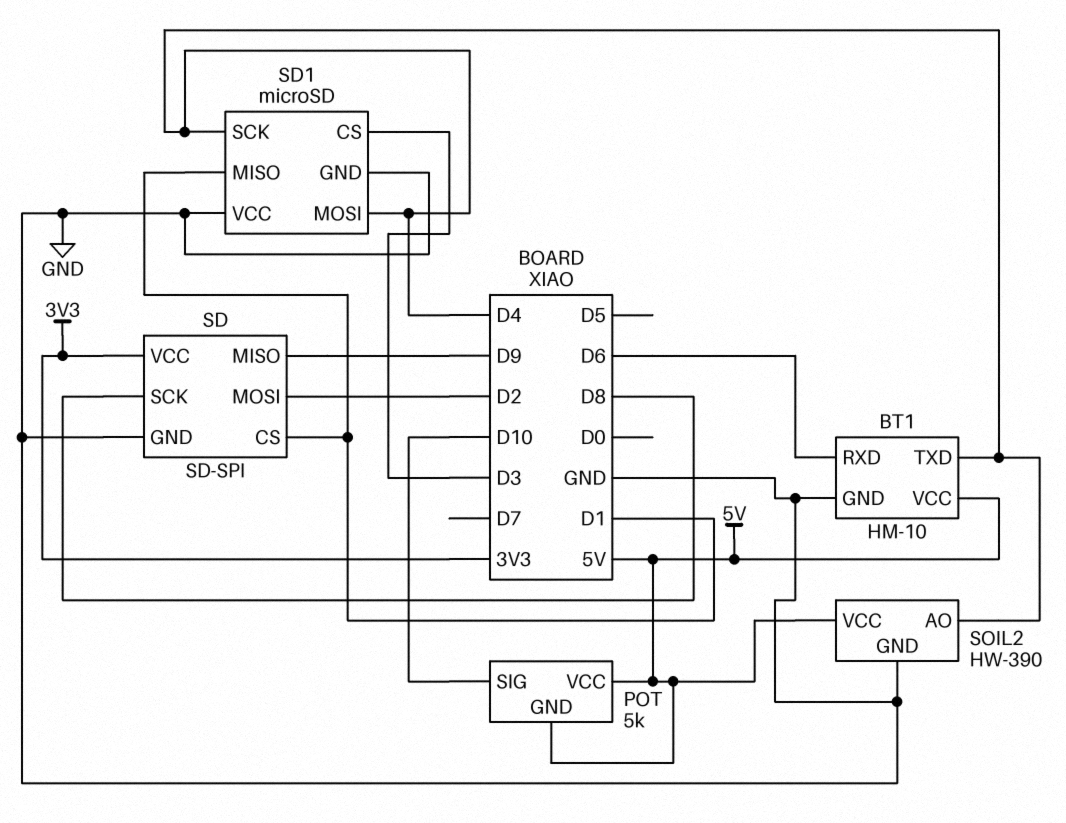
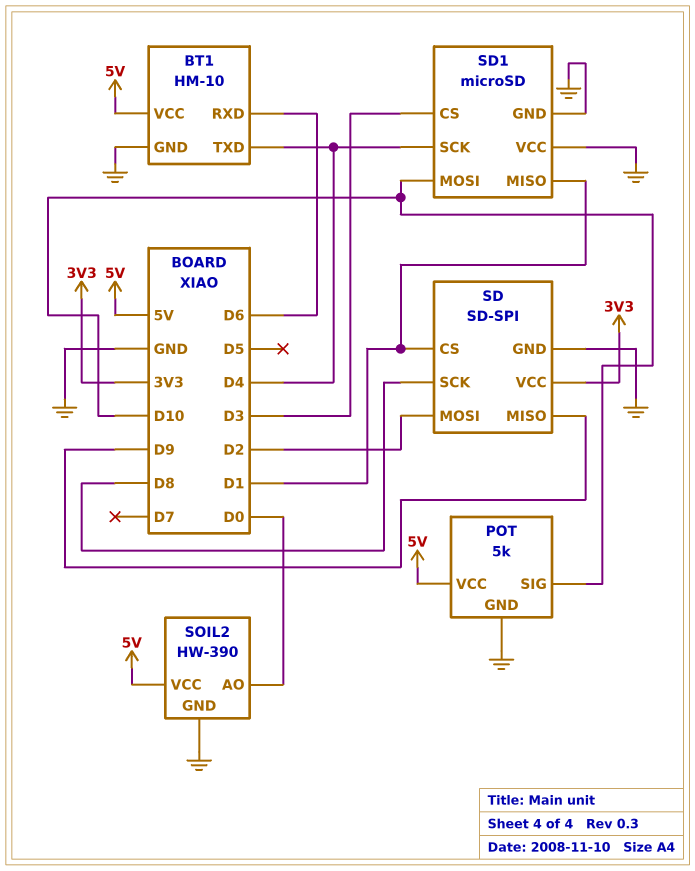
POT pin GND: 5V -> GND
SD1 pin MOSI: D4 -> D10
SOIL2 pin AO: D4 -> D0

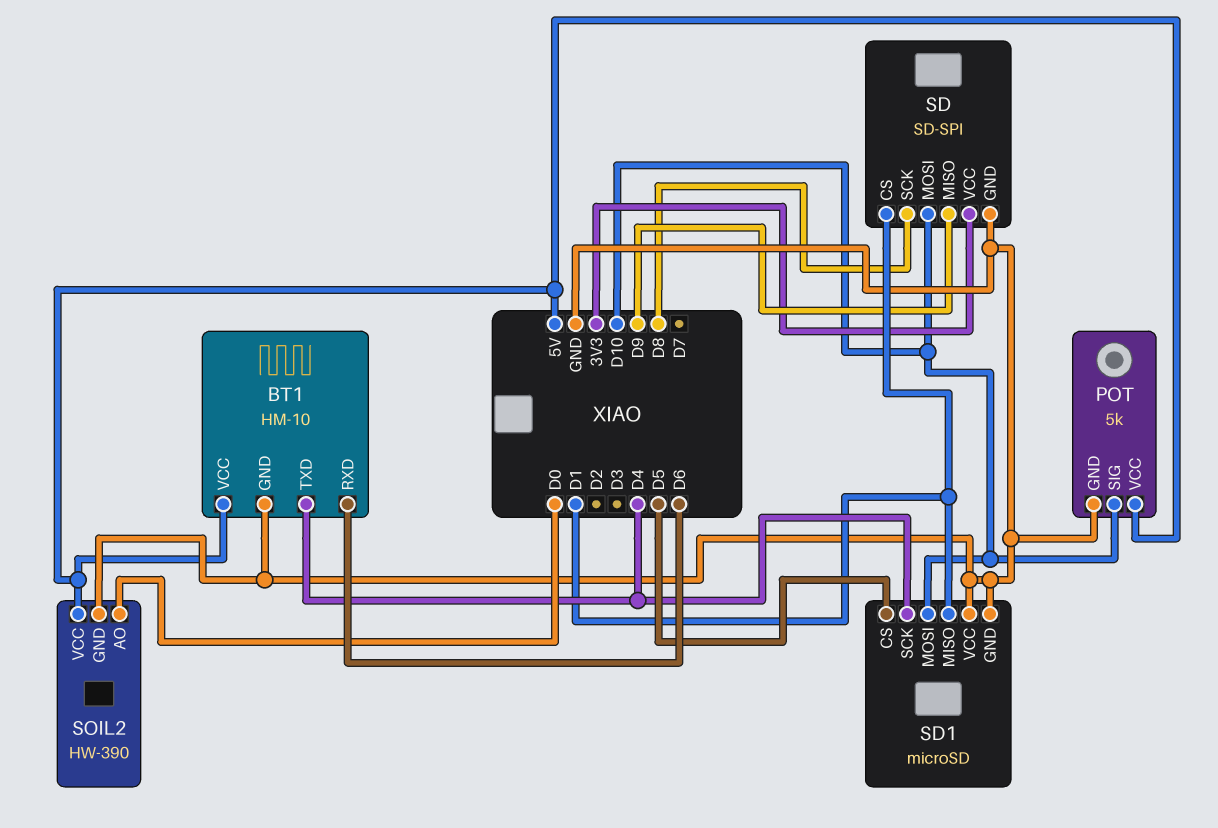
SD pin MOSI: D2 -> D10
SD1 pin CS: D3 -> D5

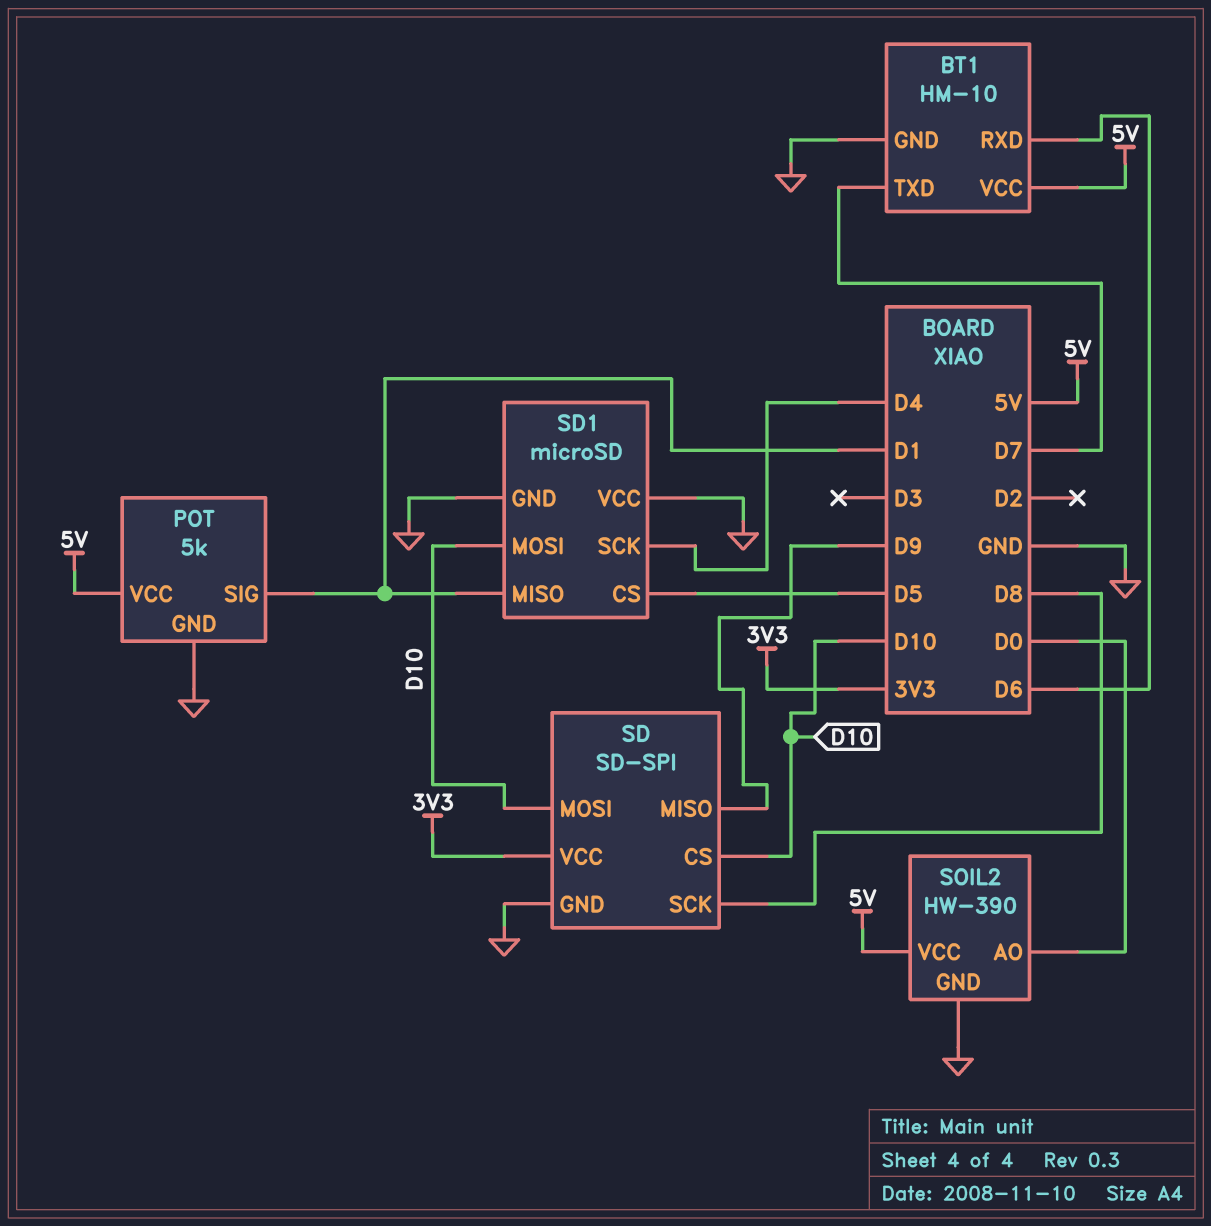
BT1 pin TXD: D4 -> D7
POT pin SIG: D10 -> D1
SD pin CS: D1 -> D10

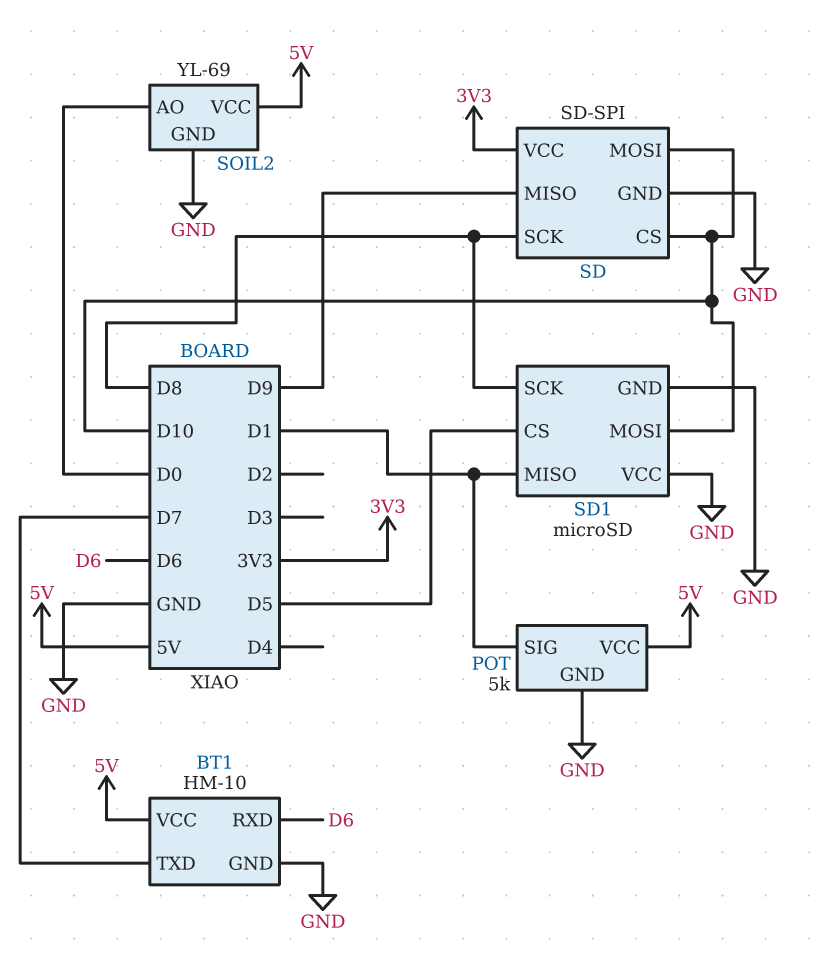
SD1 pin SCK: D4 -> D8
SOIL2: HW-390 -> YL-69

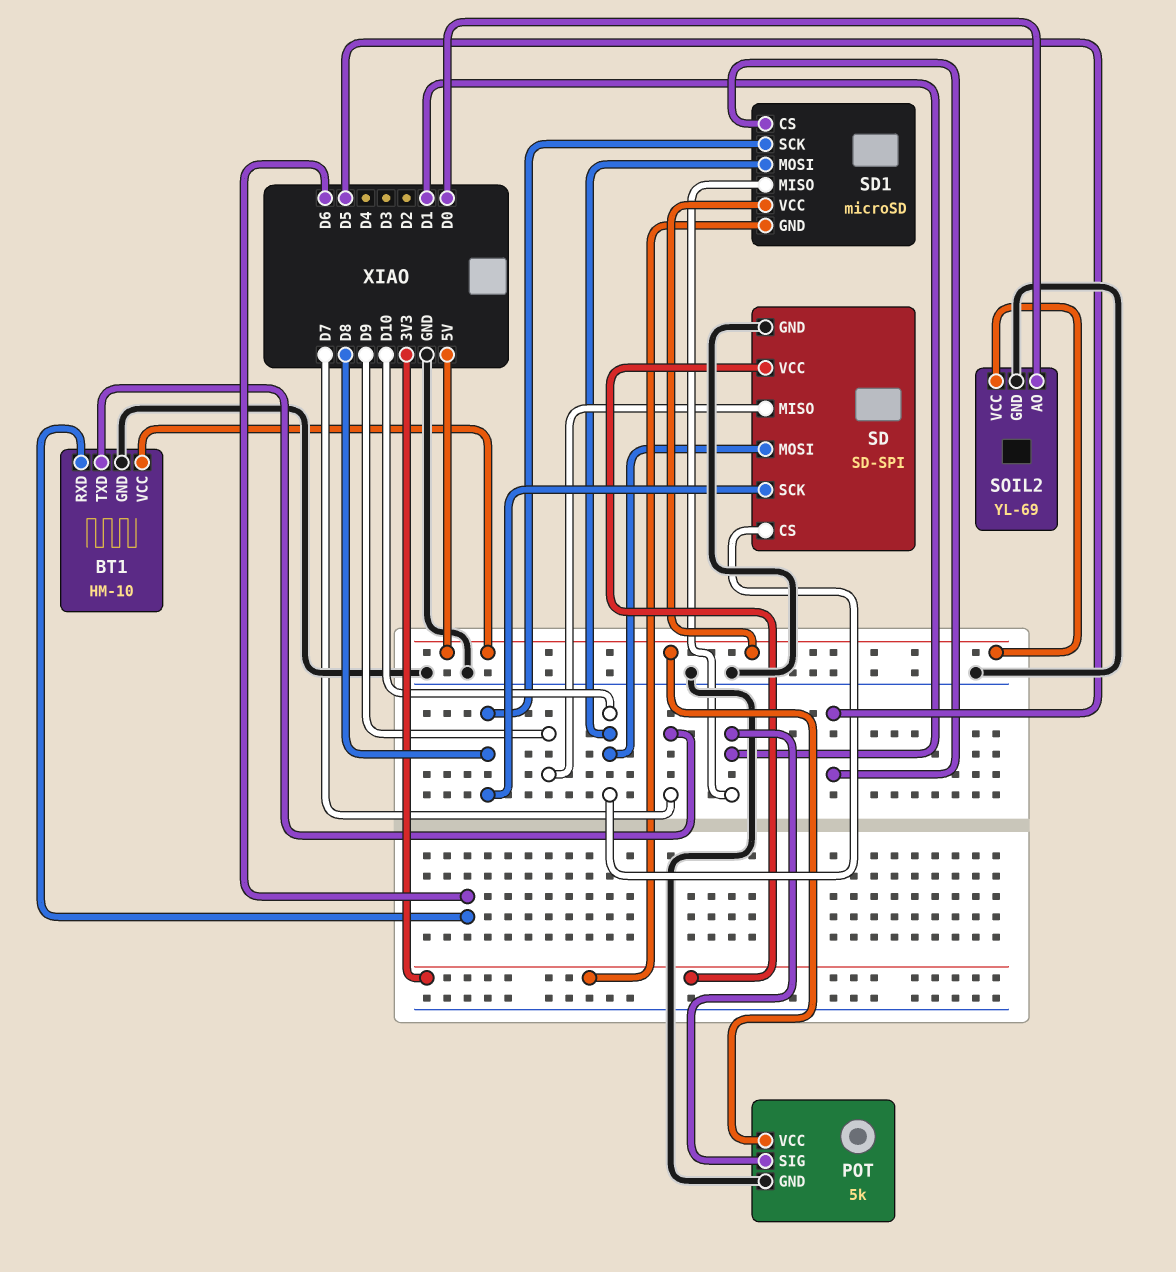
SD1 pin GND: GND -> 3V3
SD1 pin VCC: GND -> 5V

